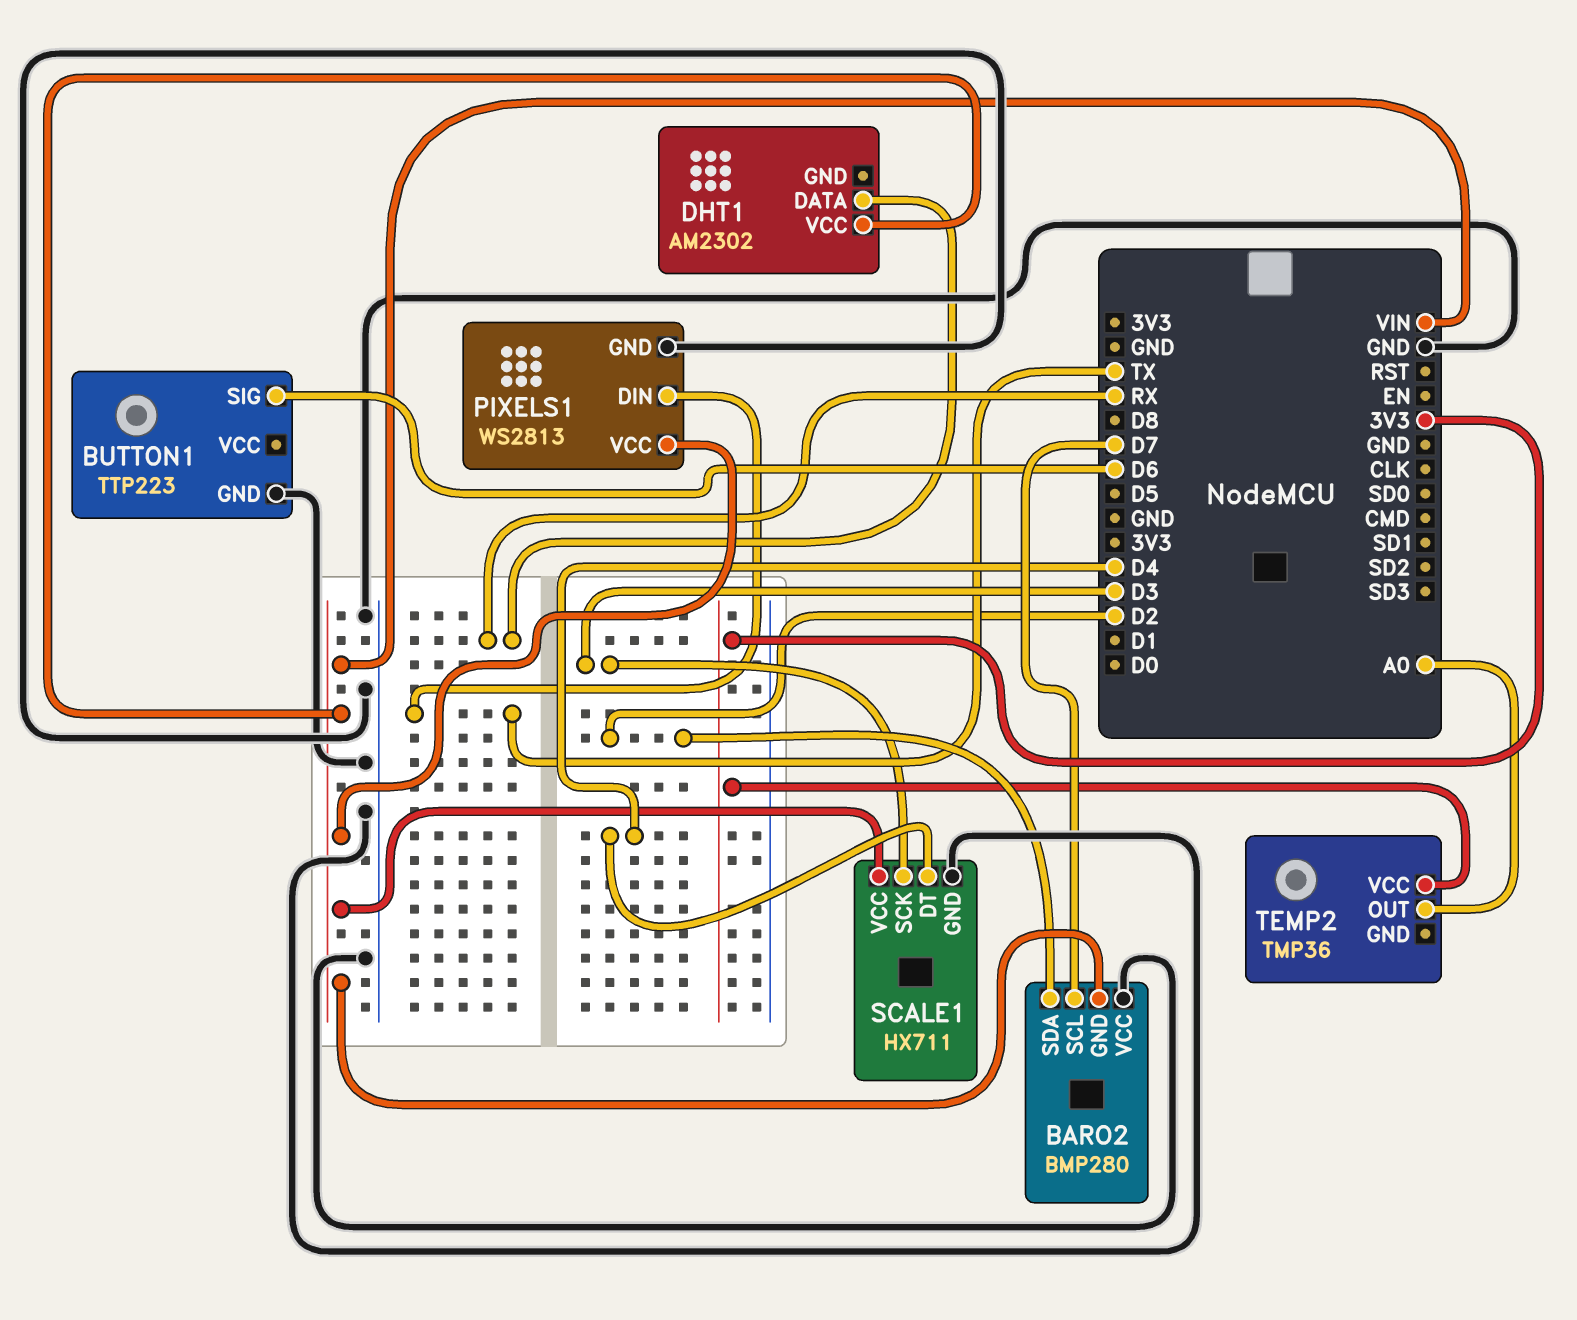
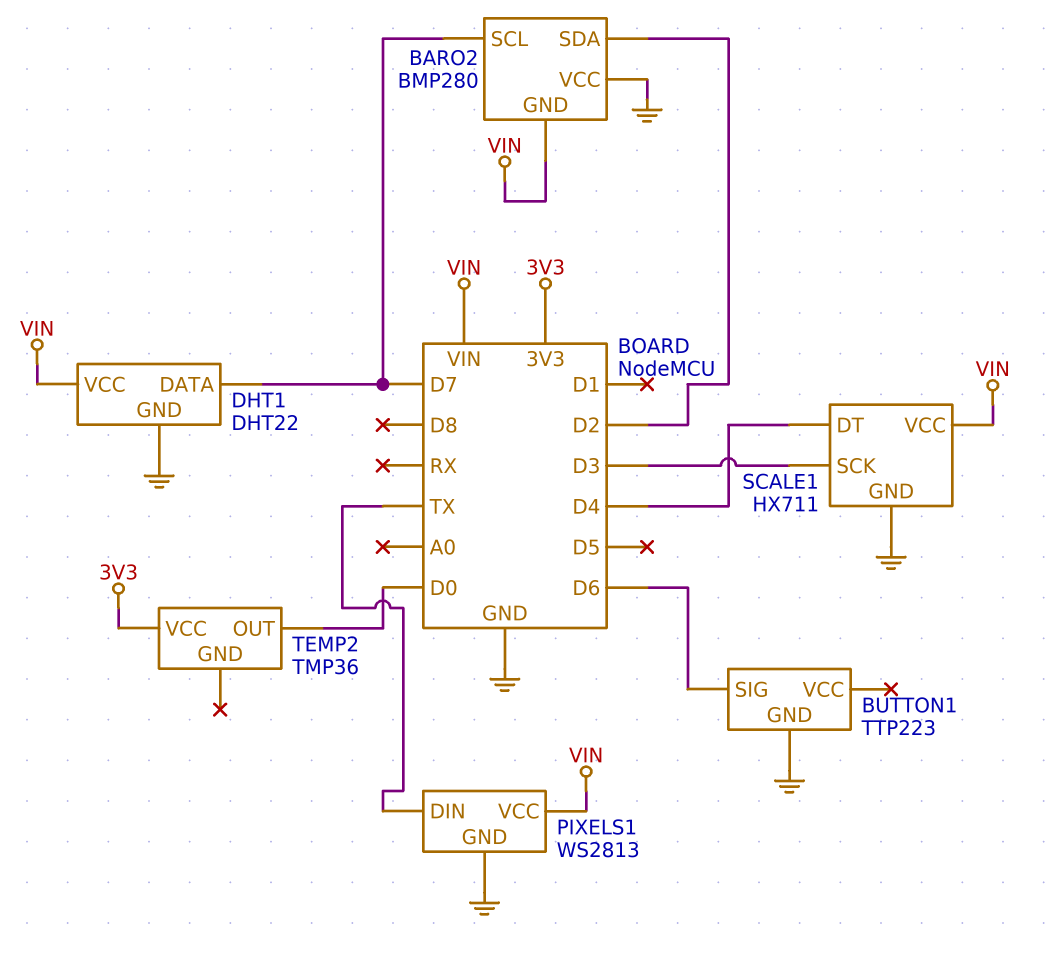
DHT1: AM2302 -> DHT22
DHT1 pin DATA: RX -> D7
DHT1 pin GND: none -> GND
TEMP2 pin OUT: A0 -> D0

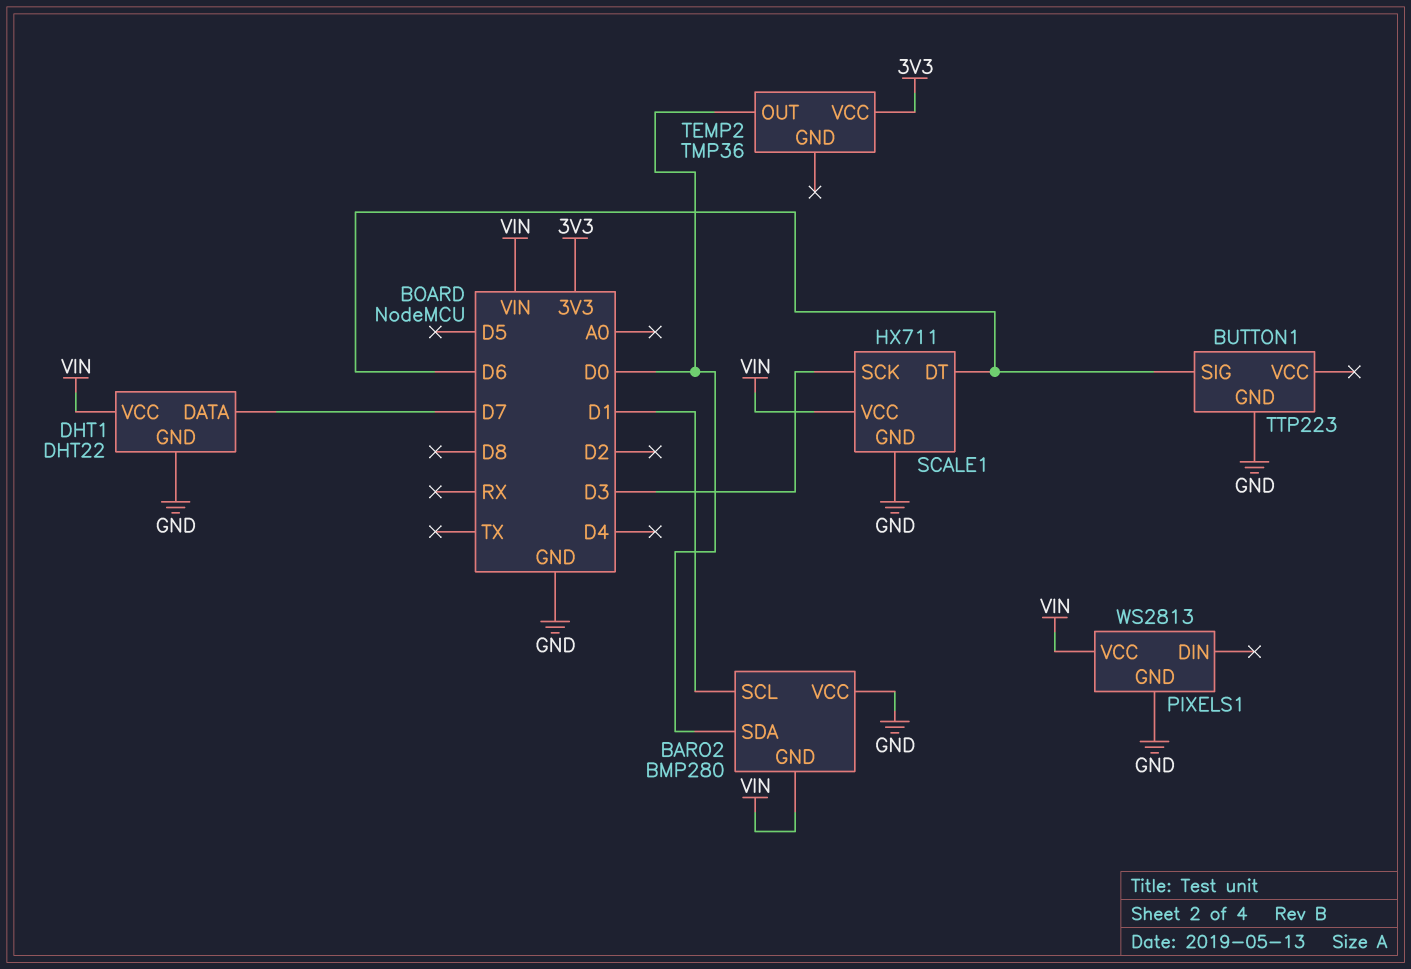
BARO2 pin SCL: D7 -> D1
BARO2 pin SDA: D2 -> D0
PIXELS1 pin DIN: TX -> none
SCALE1 pin DT: D4 -> D6

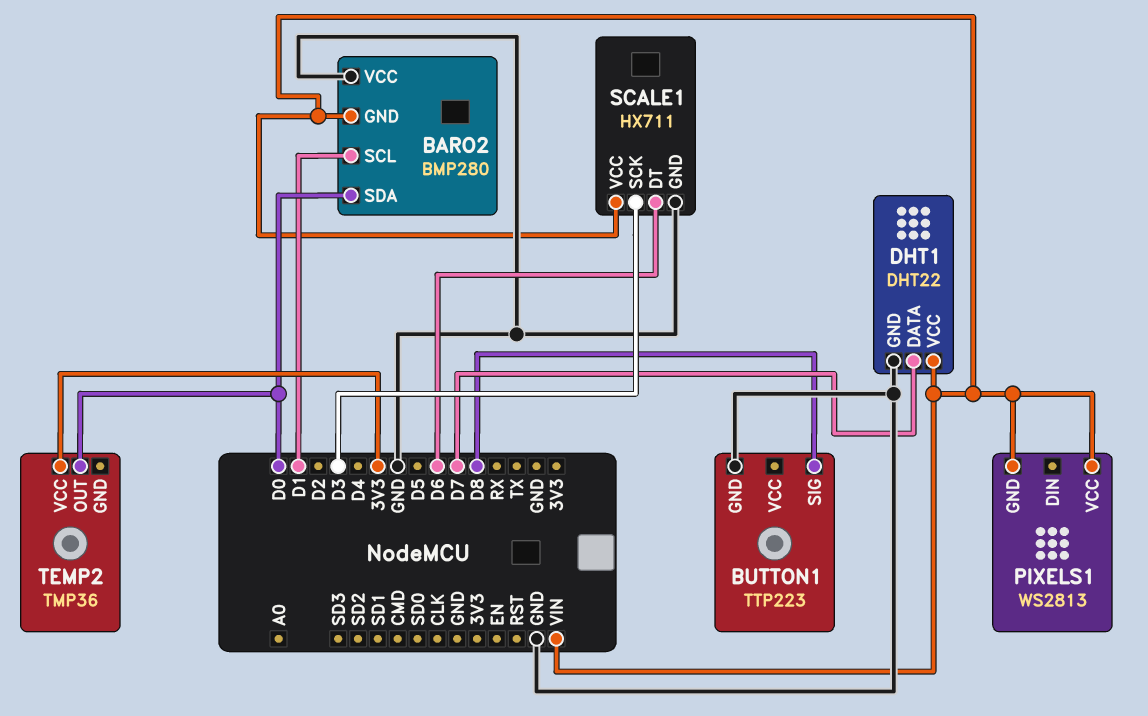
BUTTON1 pin SIG: D6 -> D8
PIXELS1 pin GND: GND -> VIN

